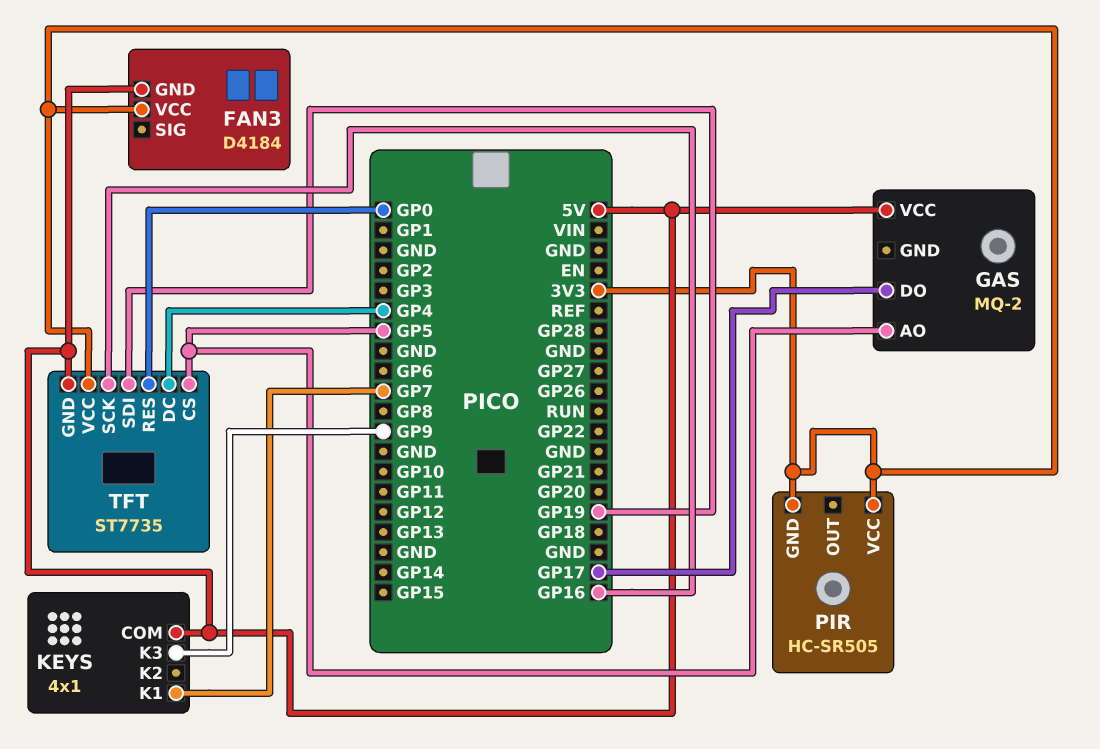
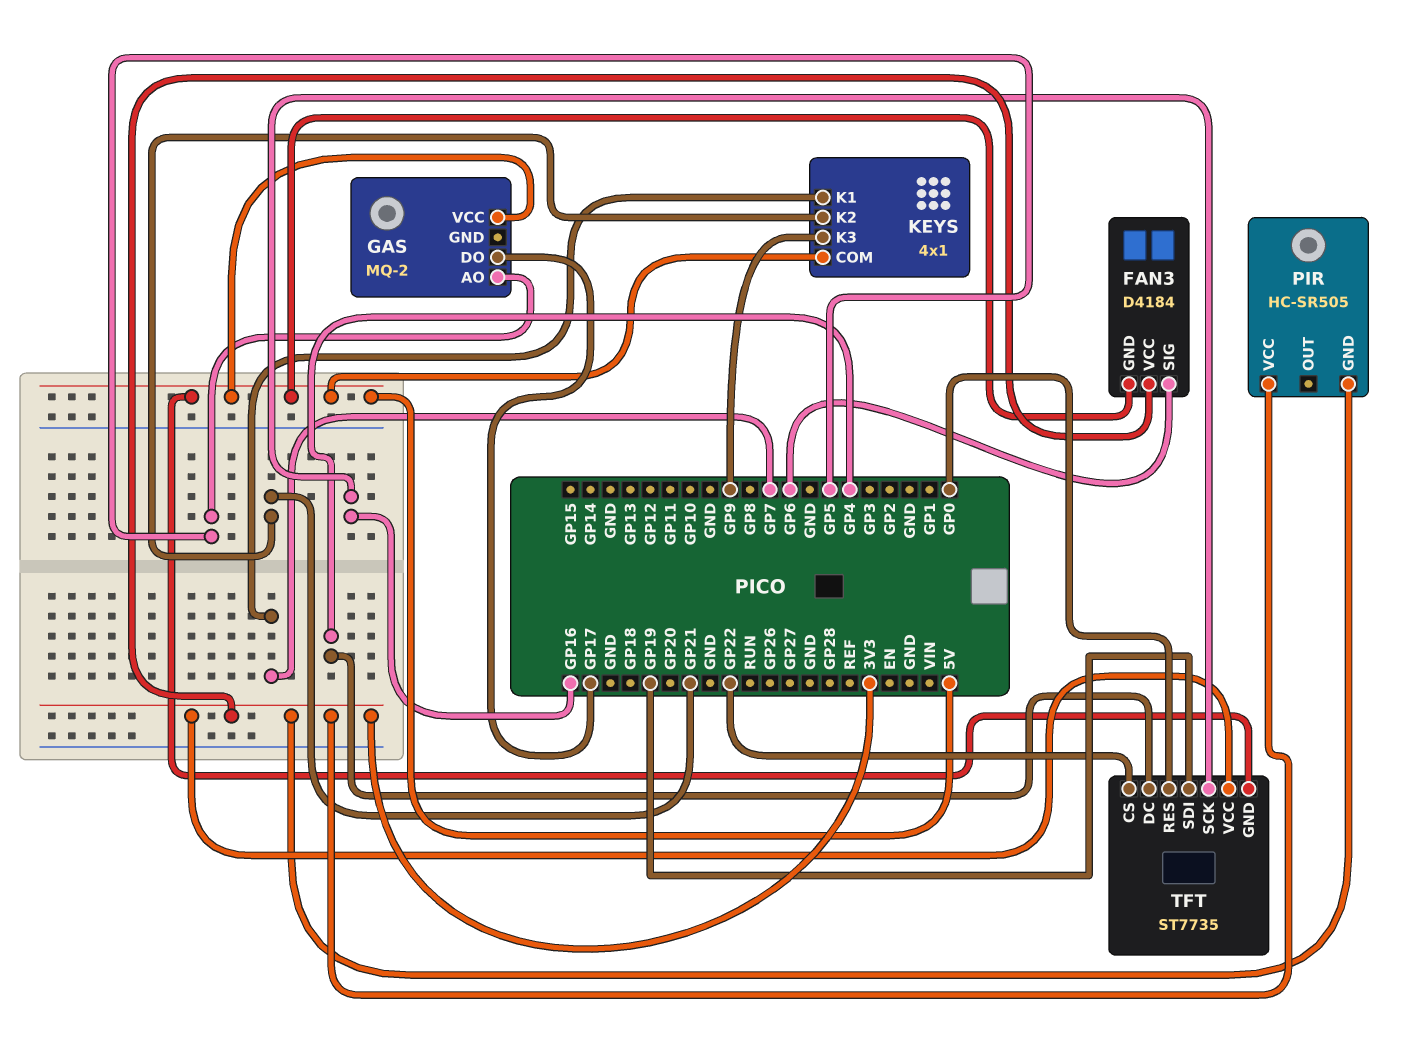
FAN3 pin SIG: none -> GP6
KEYS pin K2: none -> GP21
TFT pin CS: GP5 -> GP22

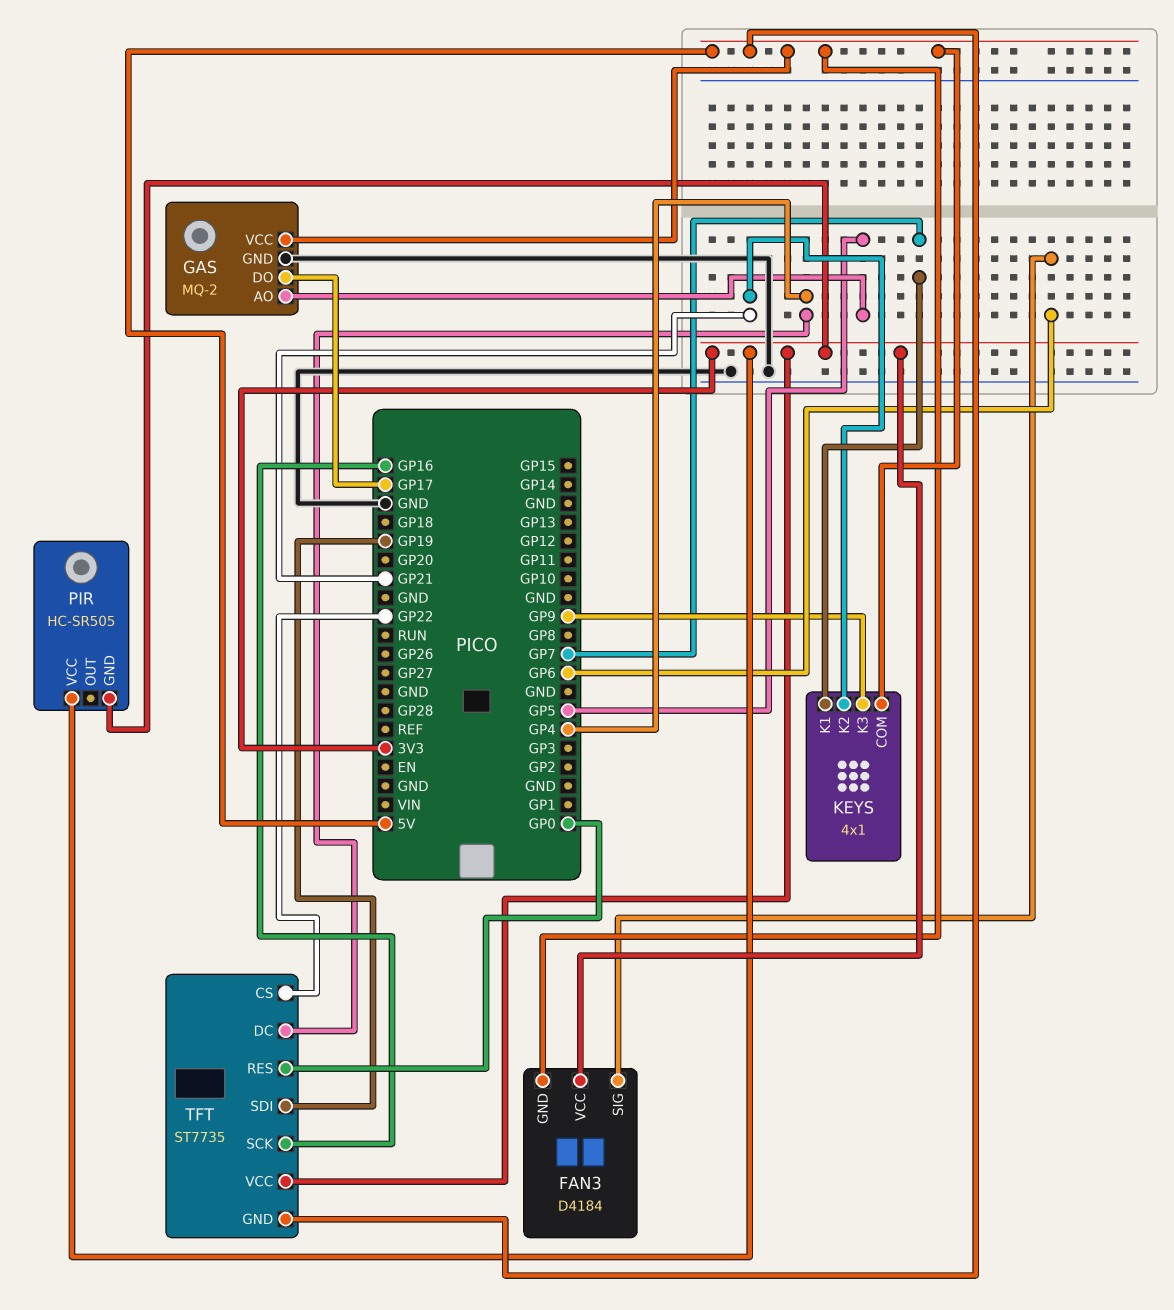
GAS pin GND: none -> GND

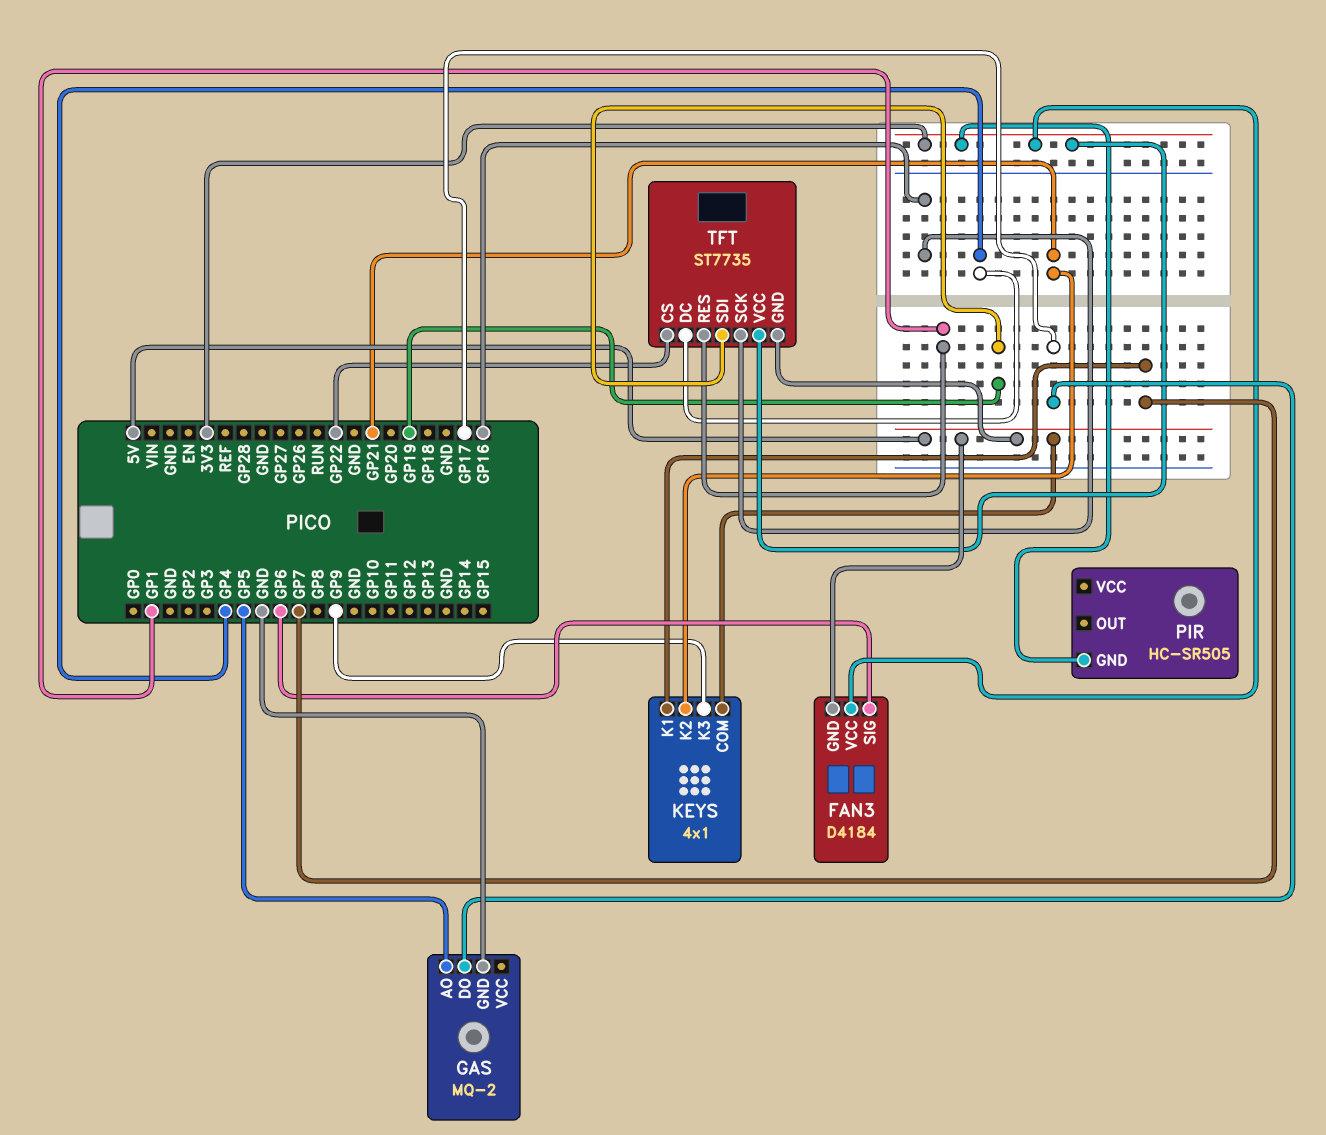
GAS pin VCC: 5V -> none
PIR pin VCC: 3V3 -> none
TFT pin RES: GP0 -> GP1

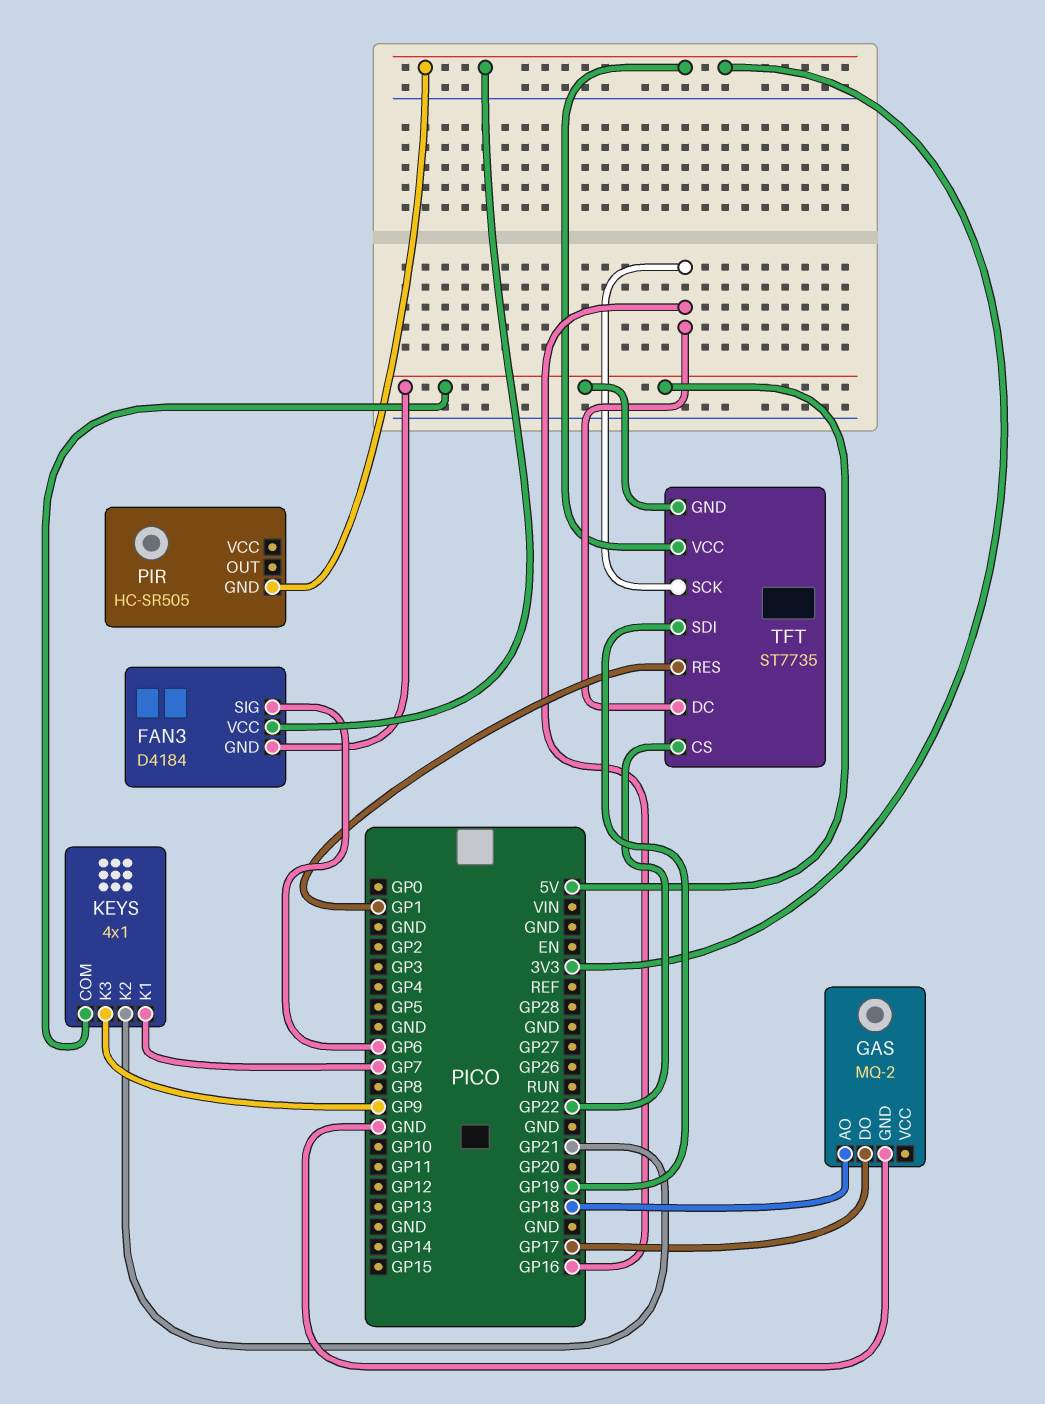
GAS pin AO: GP5 -> GP18
TFT pin DC: GP4 -> GP16

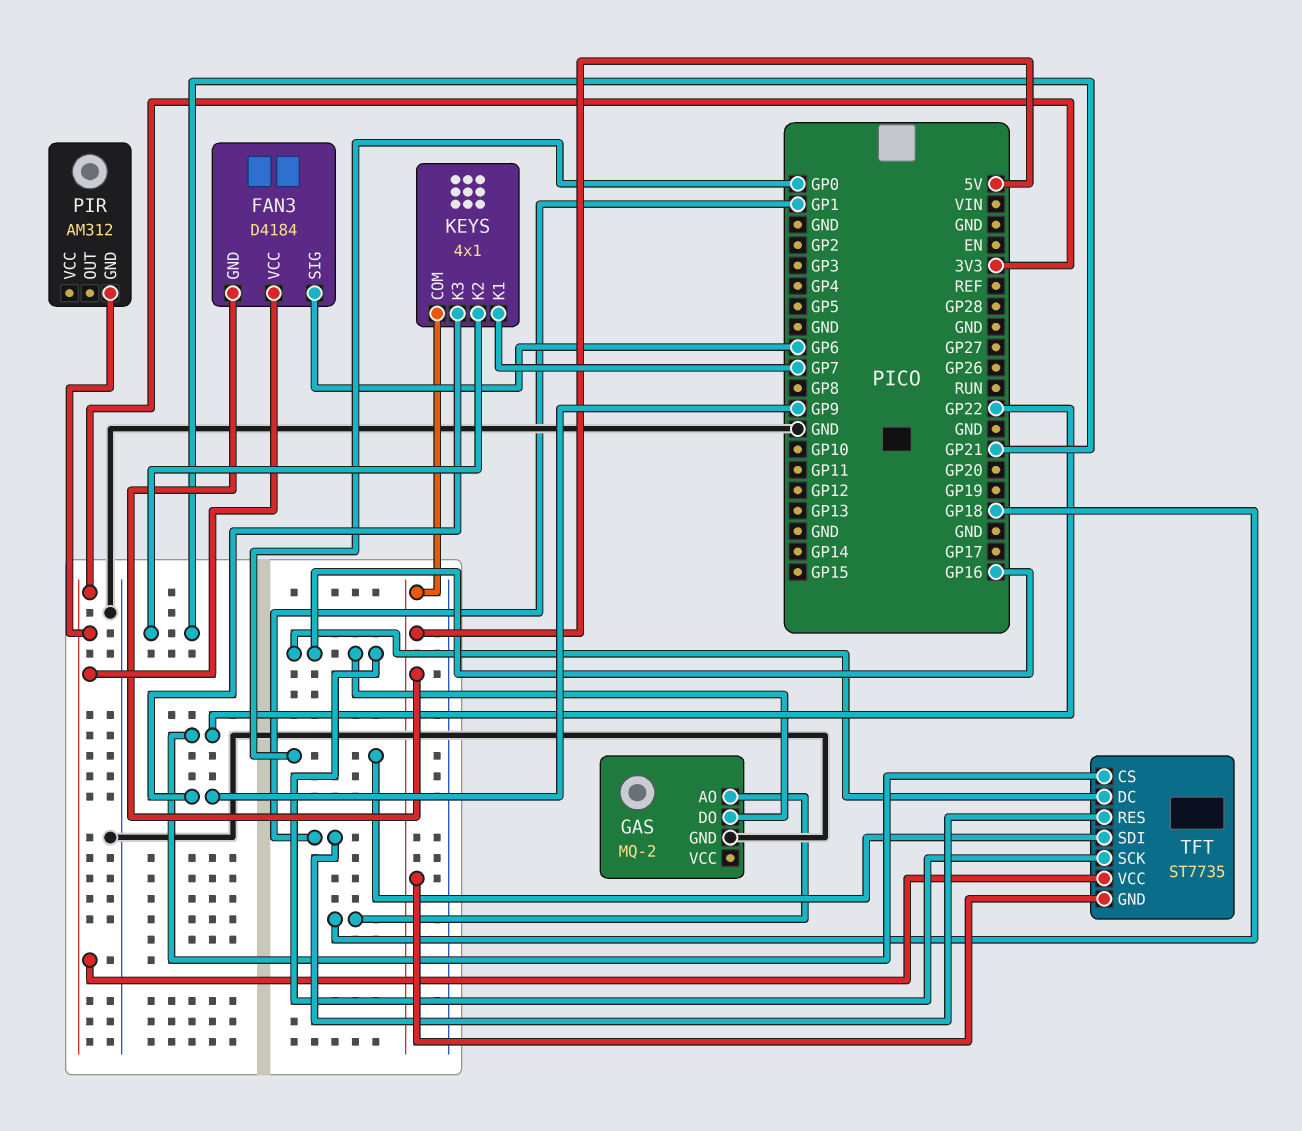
GAS pin DO: GP17 -> GP16
PIR: HC-SR505 -> AM312
TFT pin SDI: GP19 -> GP0

